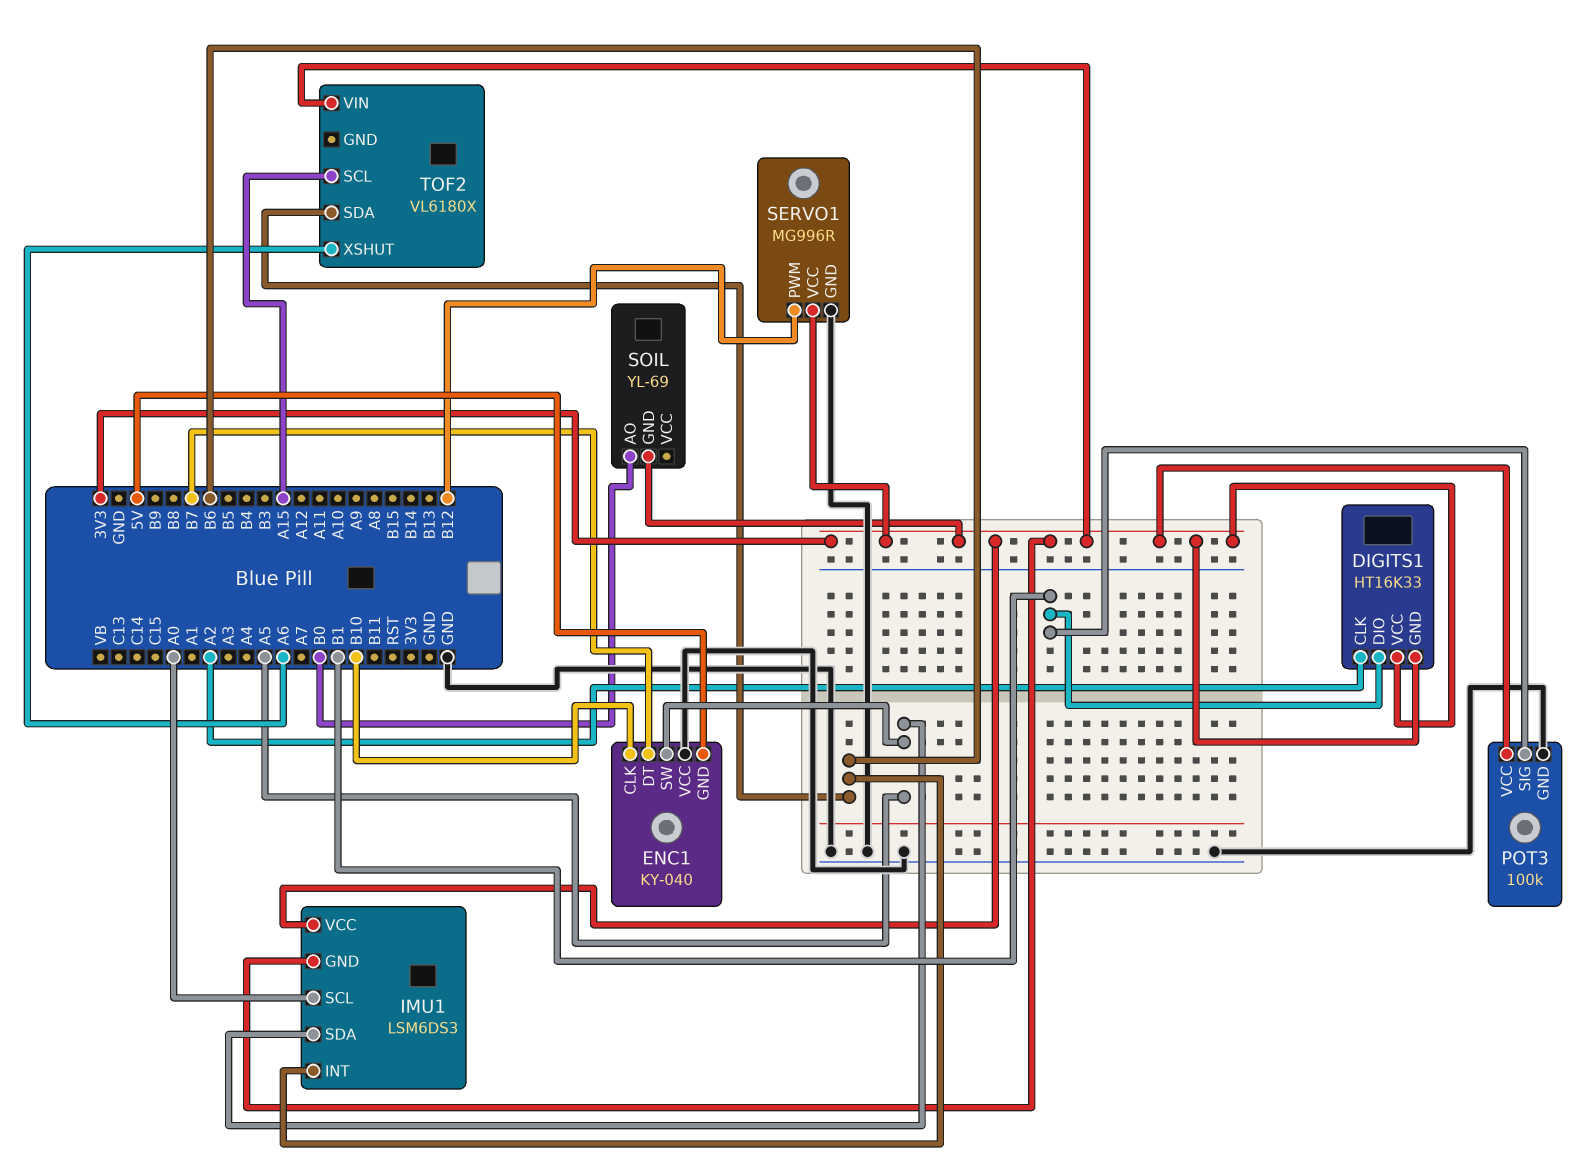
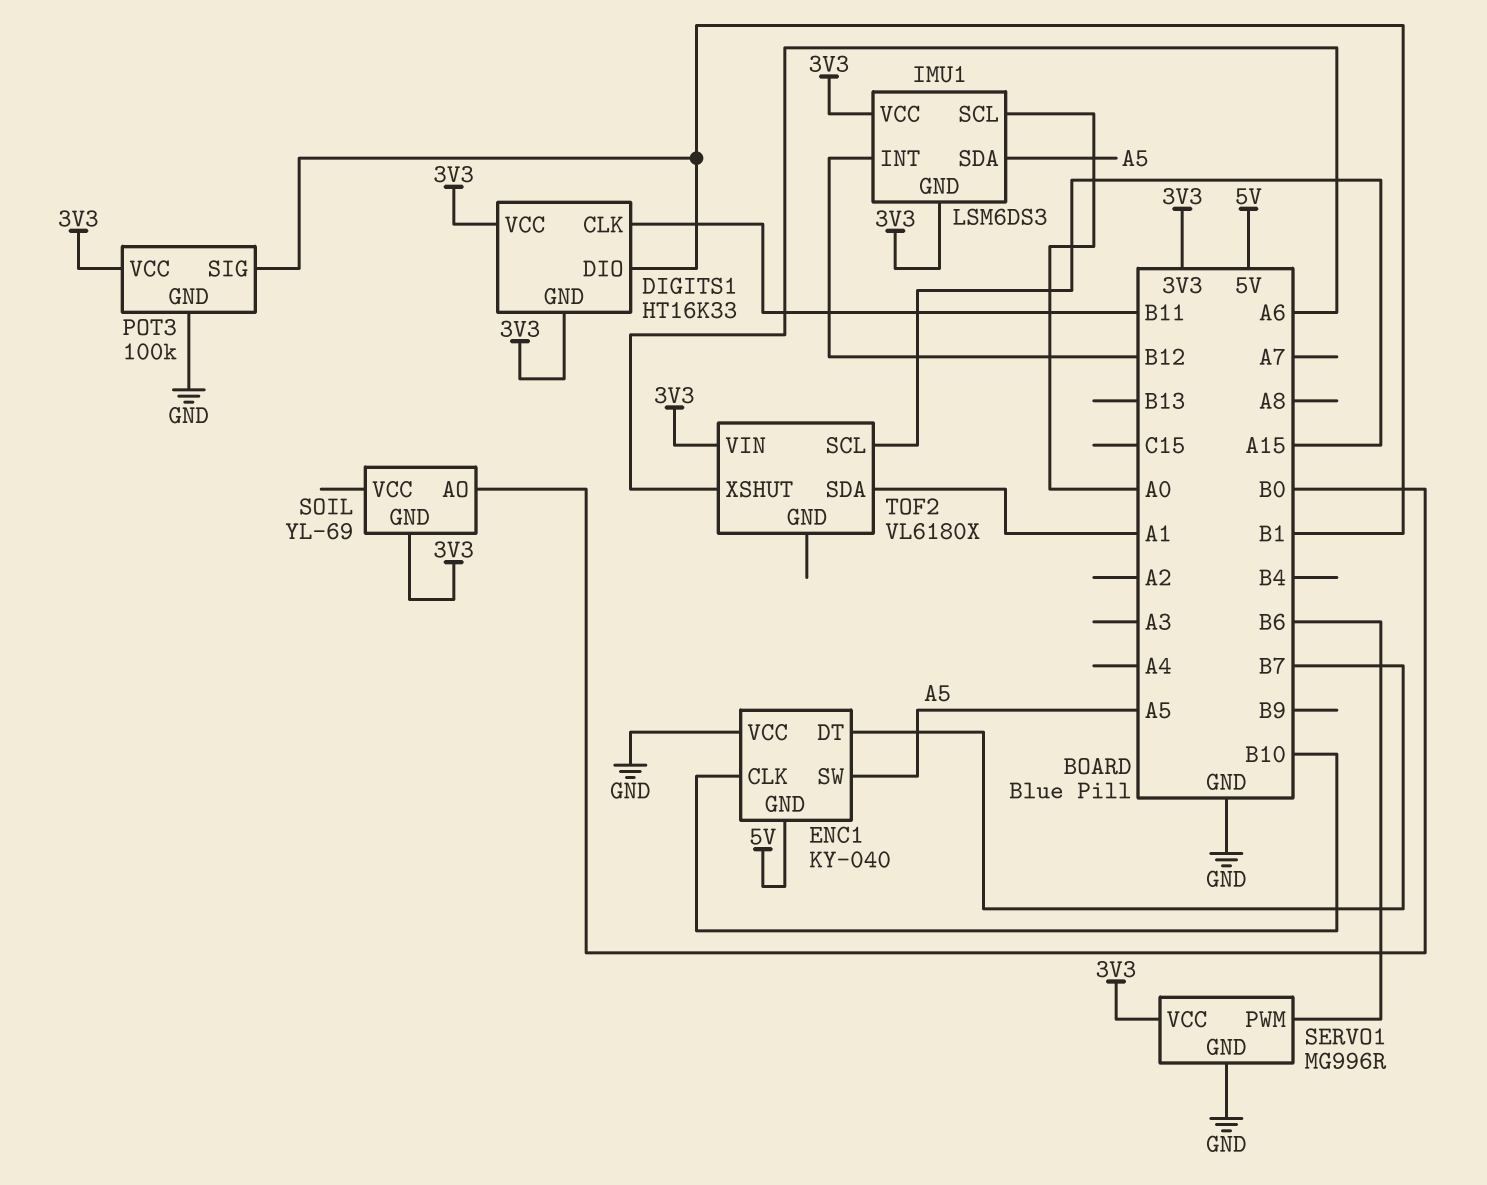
DIGITS1 pin CLK: A2 -> B11
IMU1 pin INT: B6 -> B12
SERVO1 pin PWM: B12 -> B6
TOF2 pin SDA: B6 -> A1

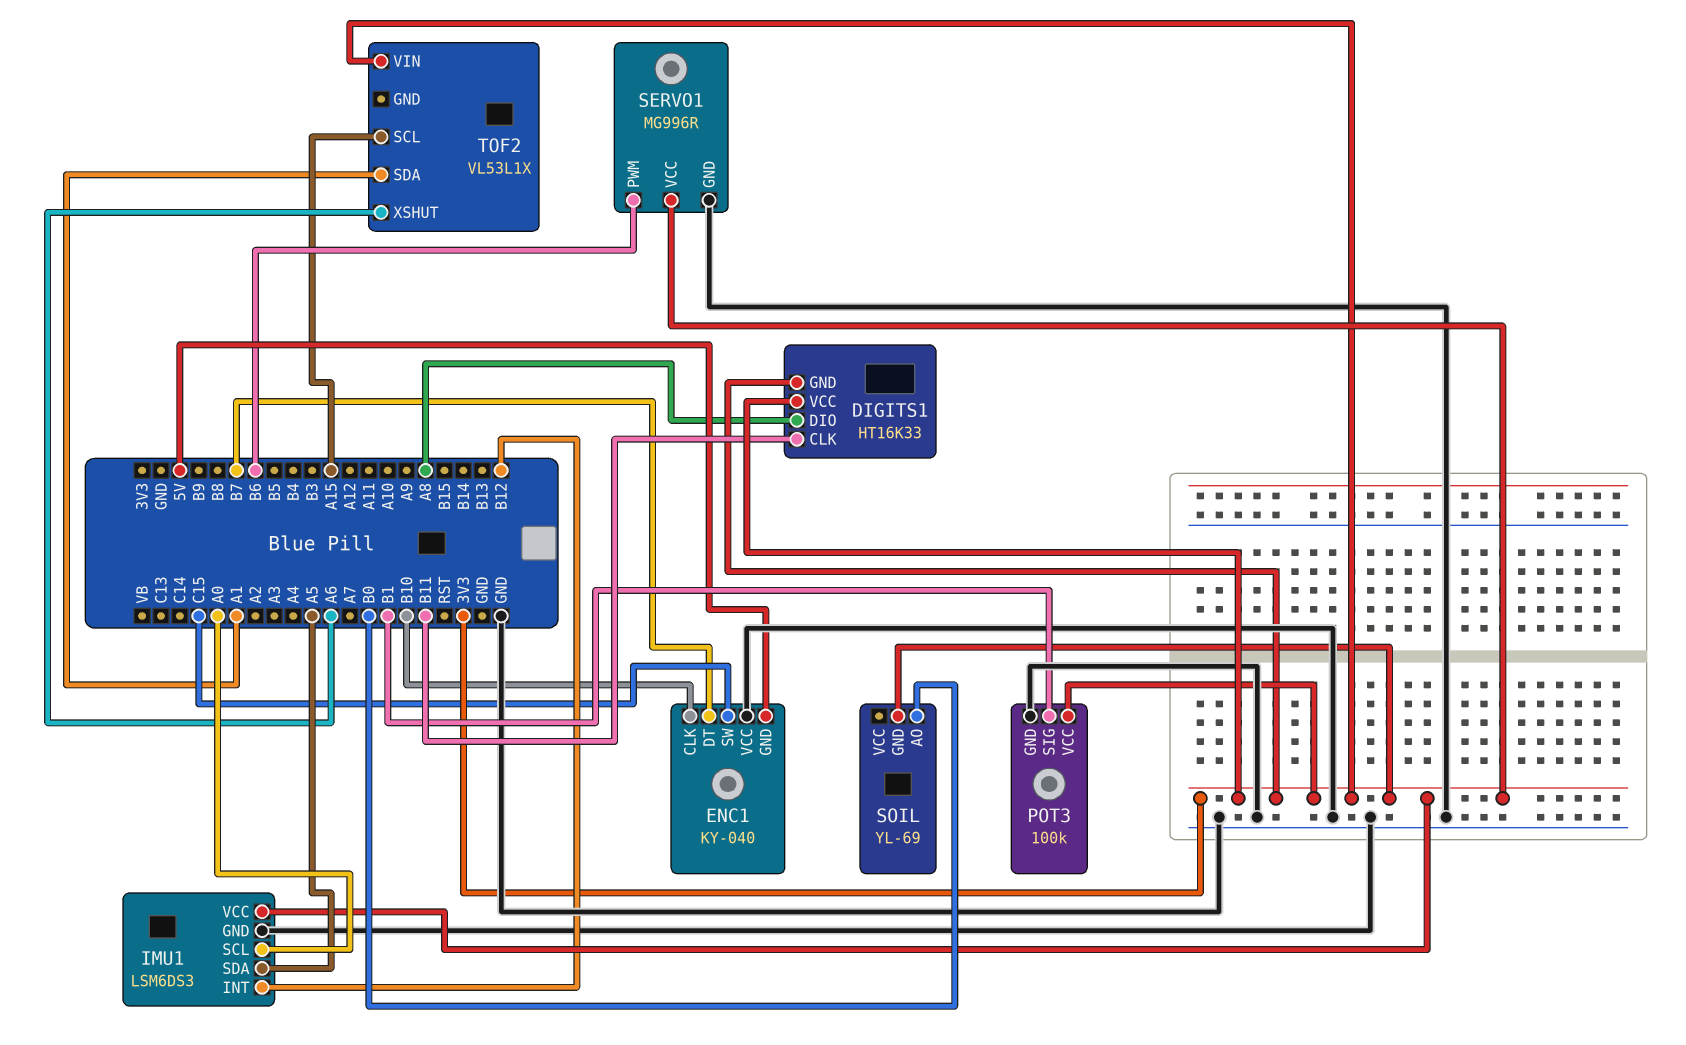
DIGITS1 pin DIO: B1 -> A8
ENC1 pin SW: A5 -> C15
IMU1 pin GND: 3V3 -> GND
TOF2: VL6180X -> VL53L1X

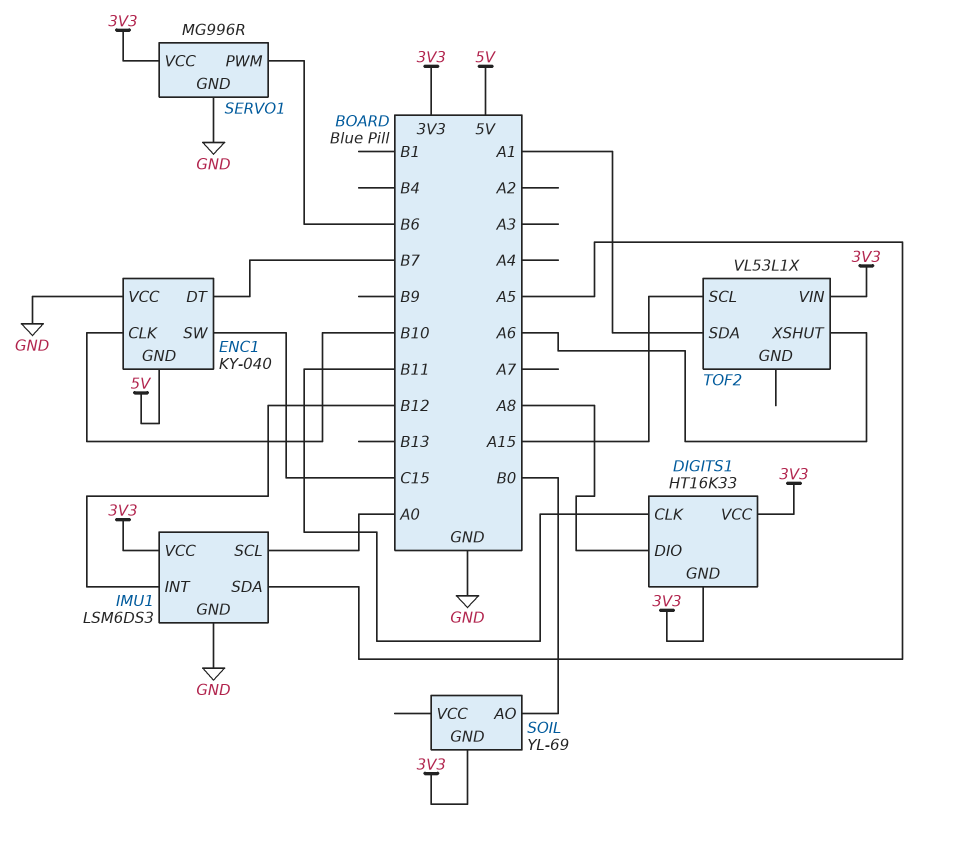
POT3: 100k -> none
POT3 pin GND: GND -> none
POT3 pin SIG: B1 -> none
POT3 pin VCC: 3V3 -> none

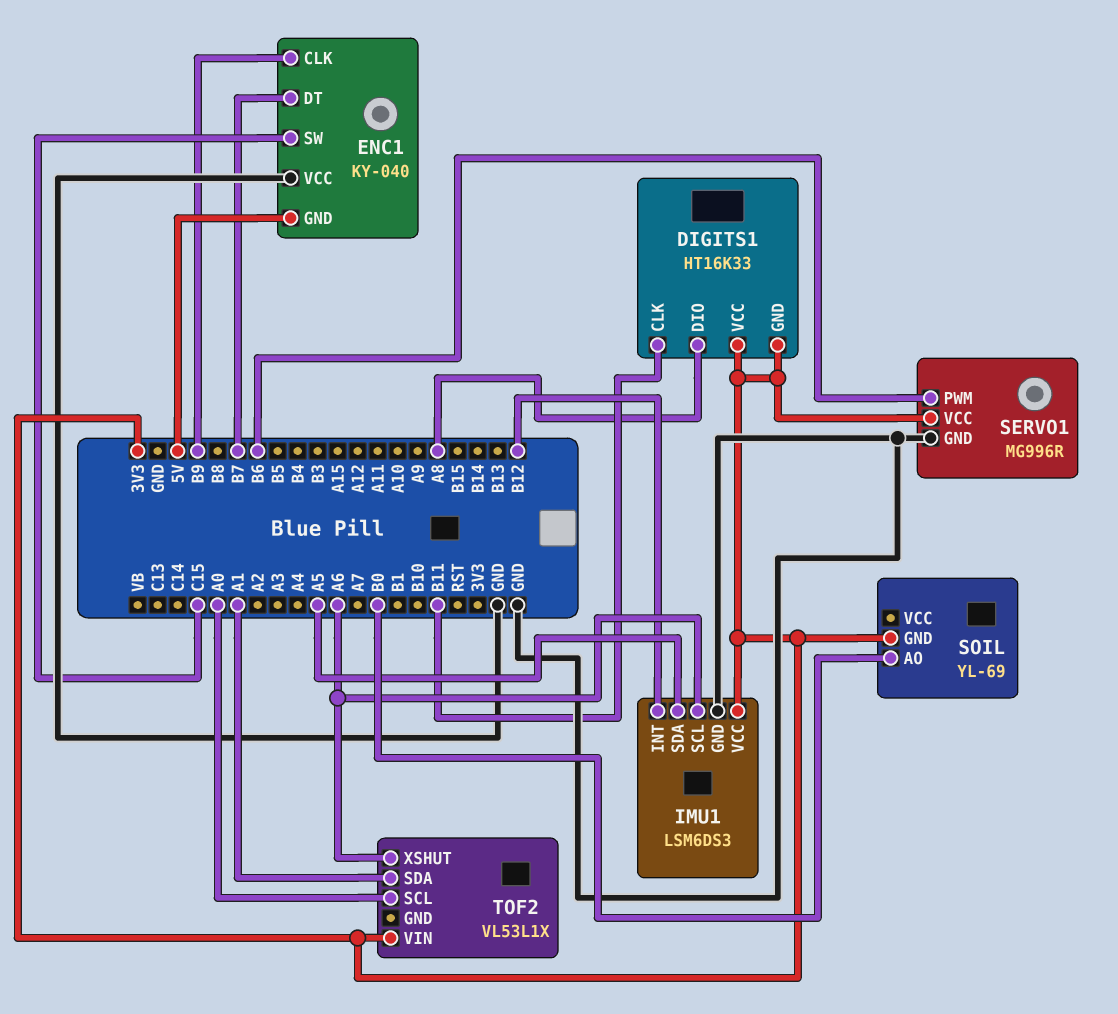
ENC1 pin CLK: B10 -> B9
IMU1 pin SCL: A0 -> A6
TOF2 pin SCL: A15 -> A0

